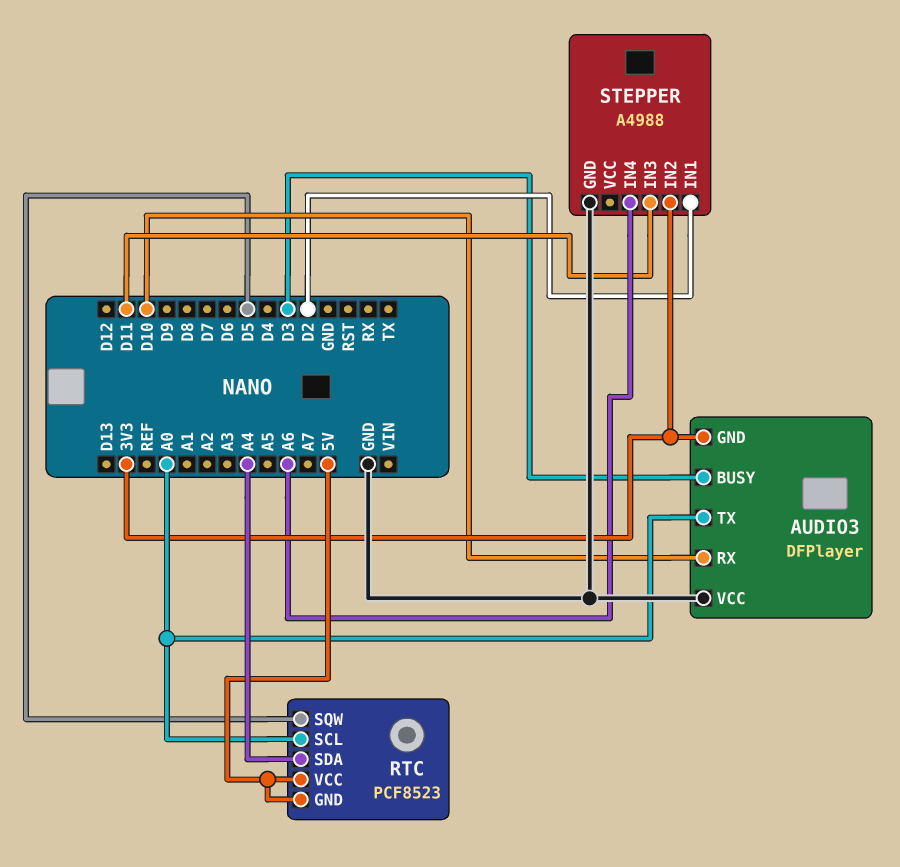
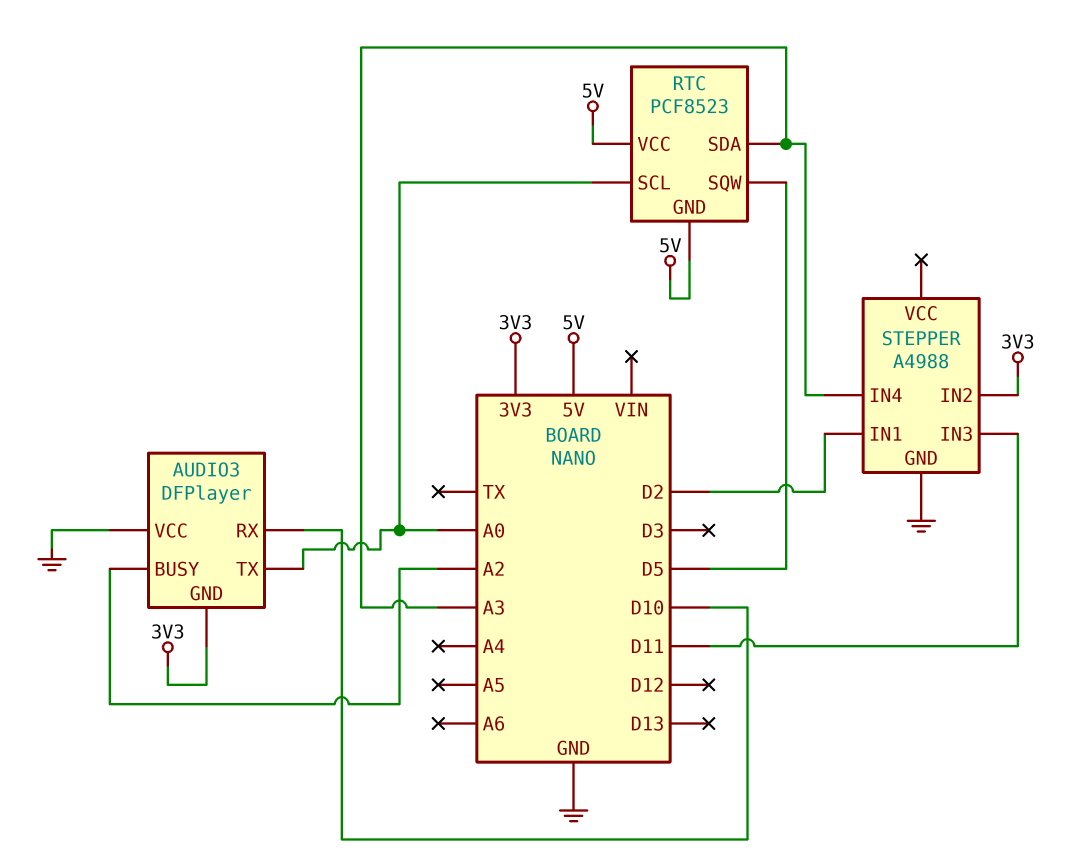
AUDIO3 pin BUSY: D3 -> A2
RTC pin SDA: A4 -> A3
STEPPER pin IN4: A6 -> A3

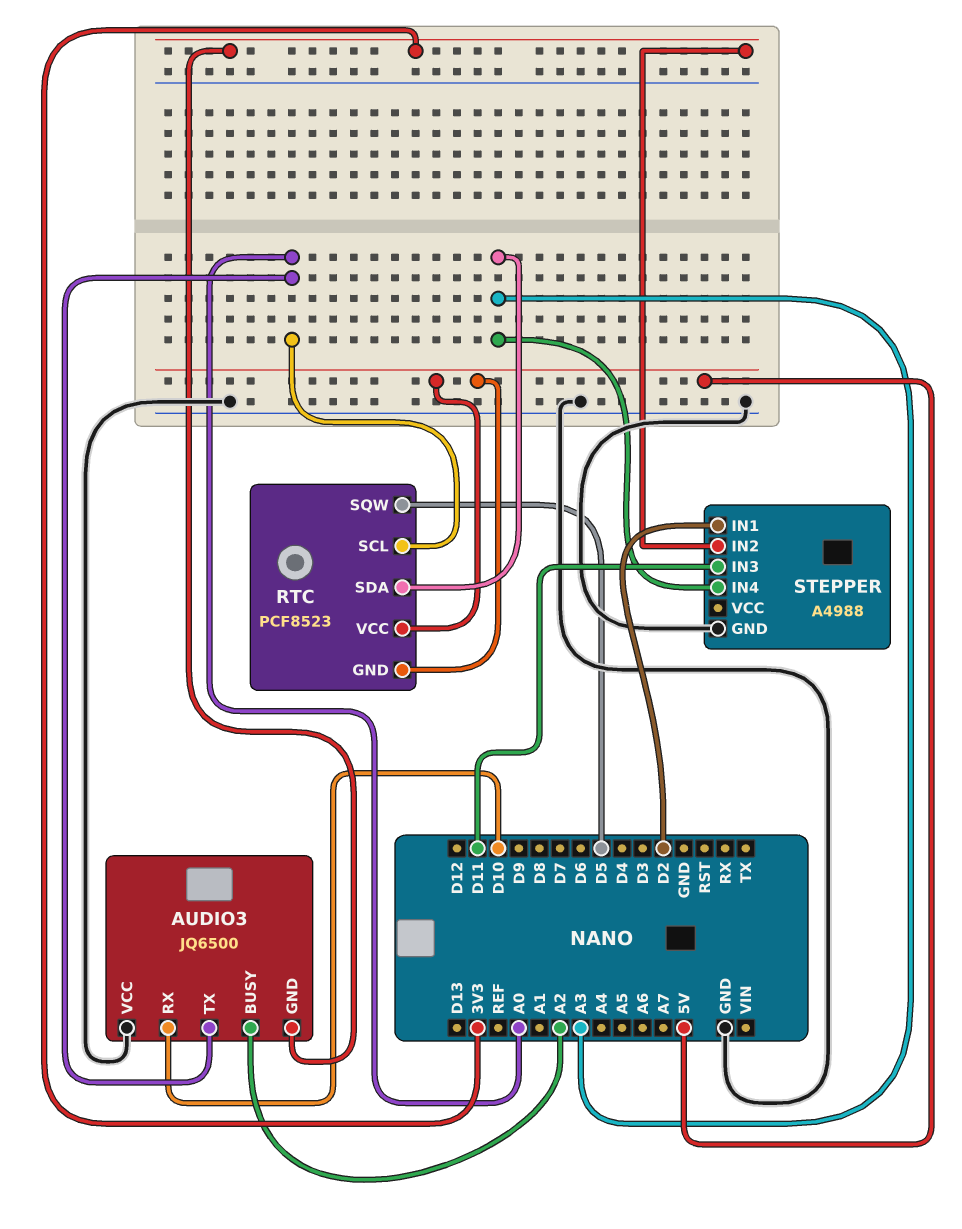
AUDIO3: DFPlayer -> JQ6500

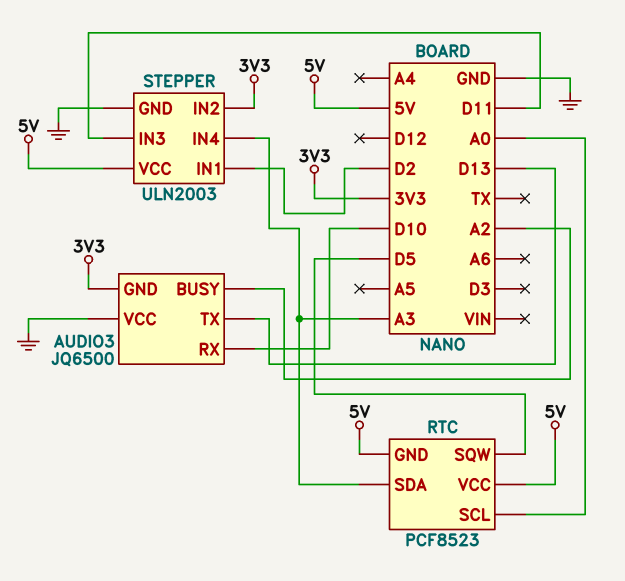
AUDIO3 pin TX: A0 -> D13
STEPPER: A4988 -> ULN2003
STEPPER pin VCC: none -> 5V

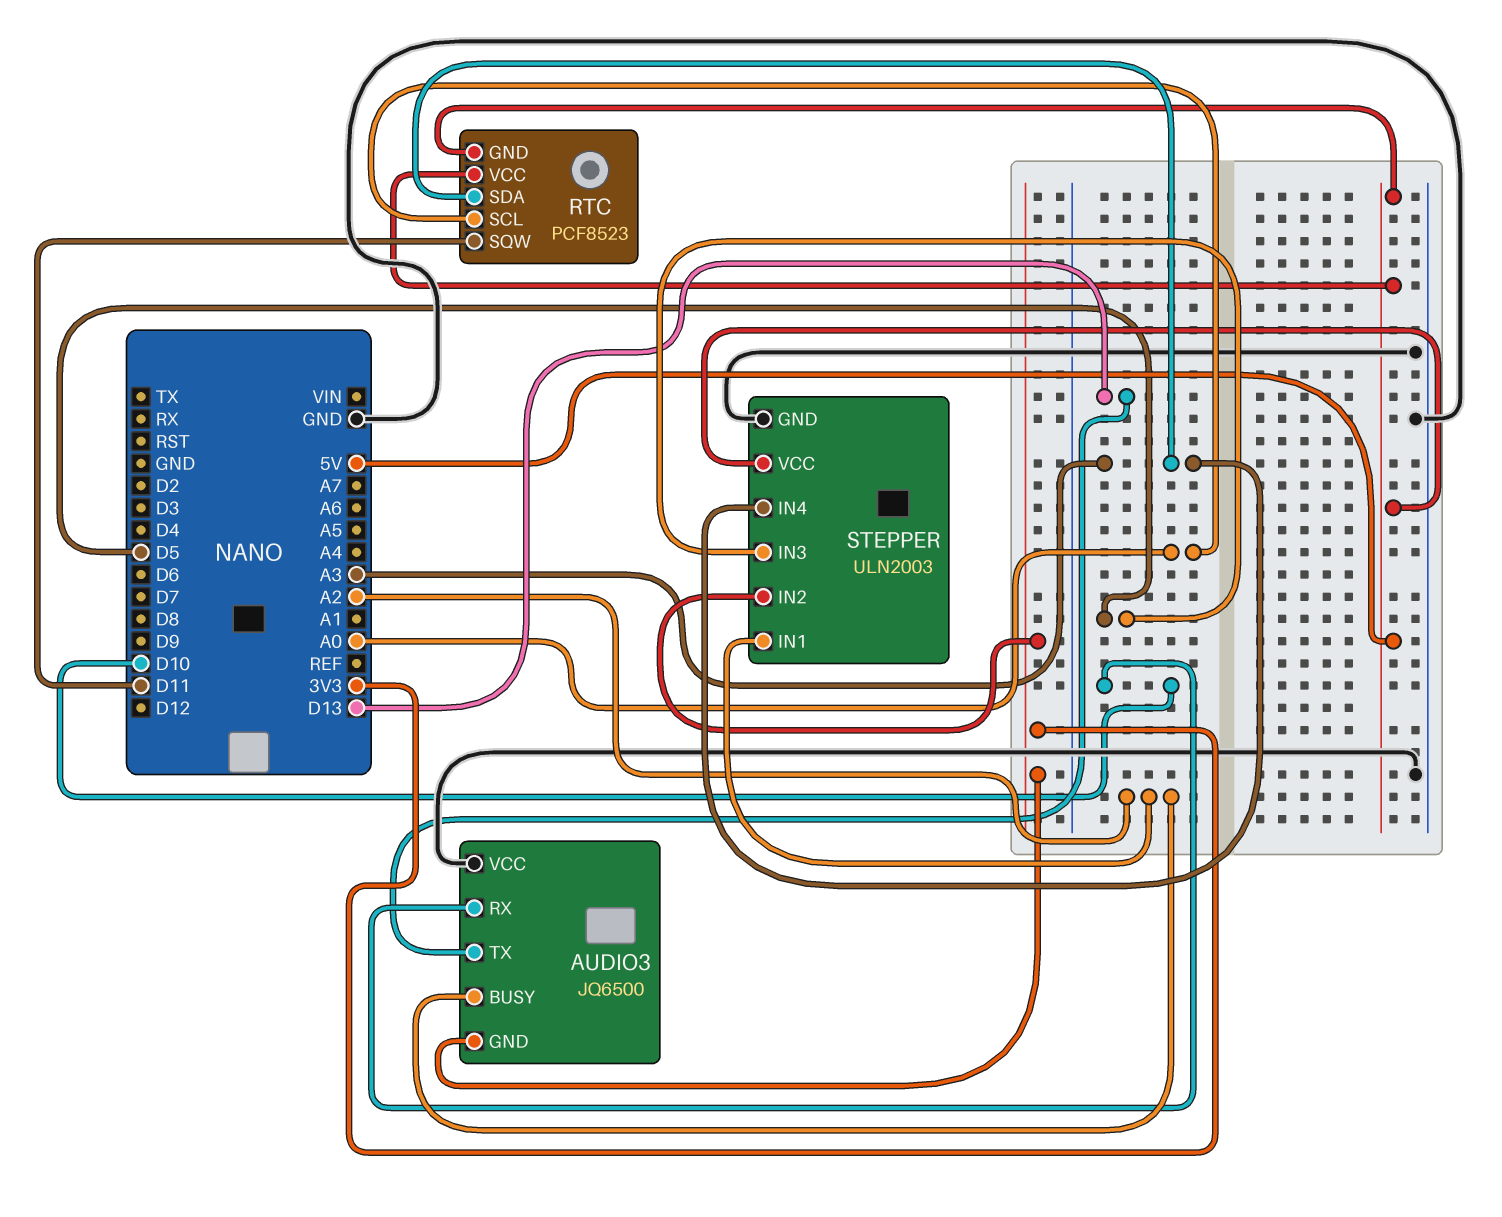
RTC pin SQW: D5 -> D11
STEPPER pin IN1: D2 -> A2
STEPPER pin IN3: D11 -> D5

